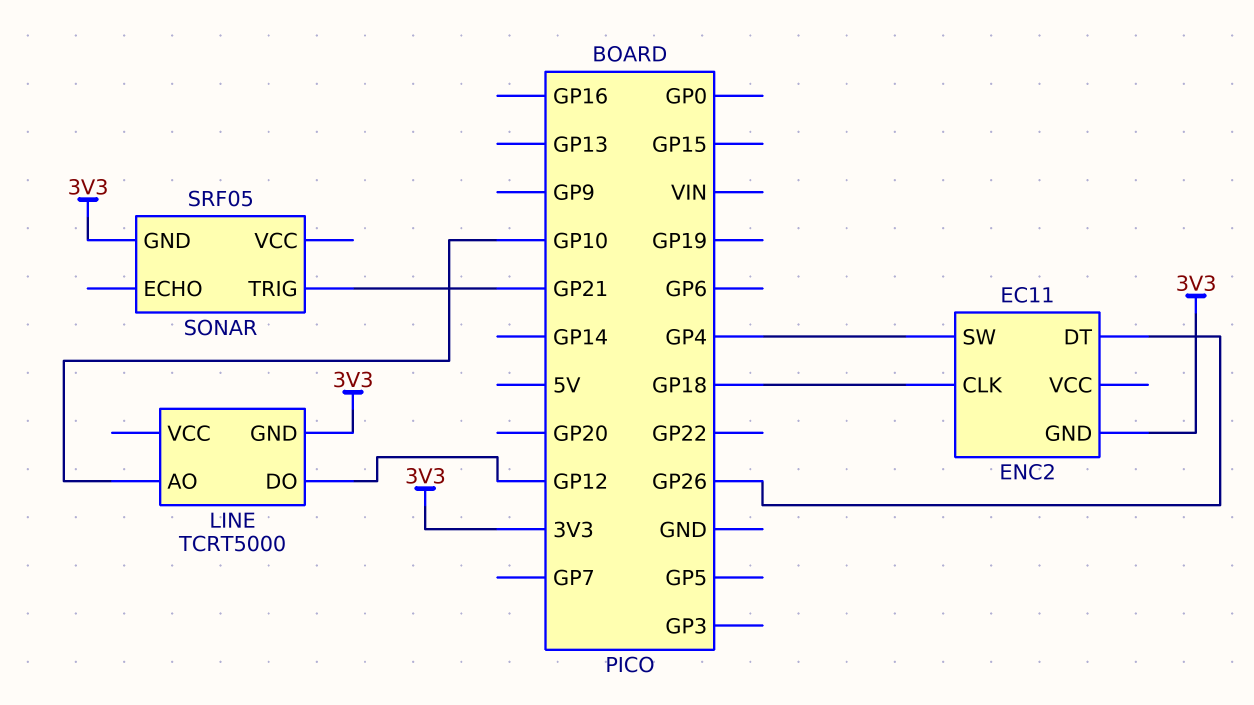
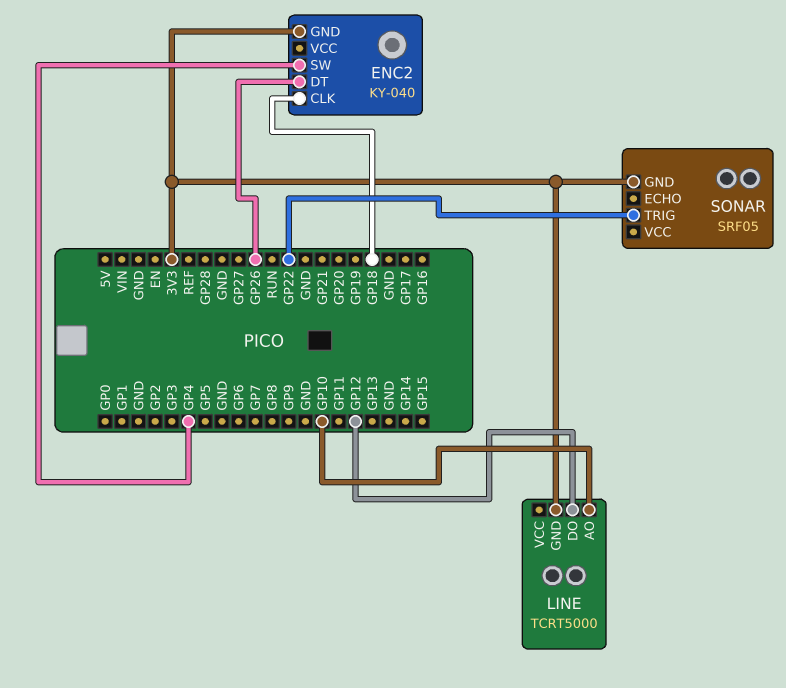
ENC2: EC11 -> KY-040
SONAR pin TRIG: GP21 -> GP22

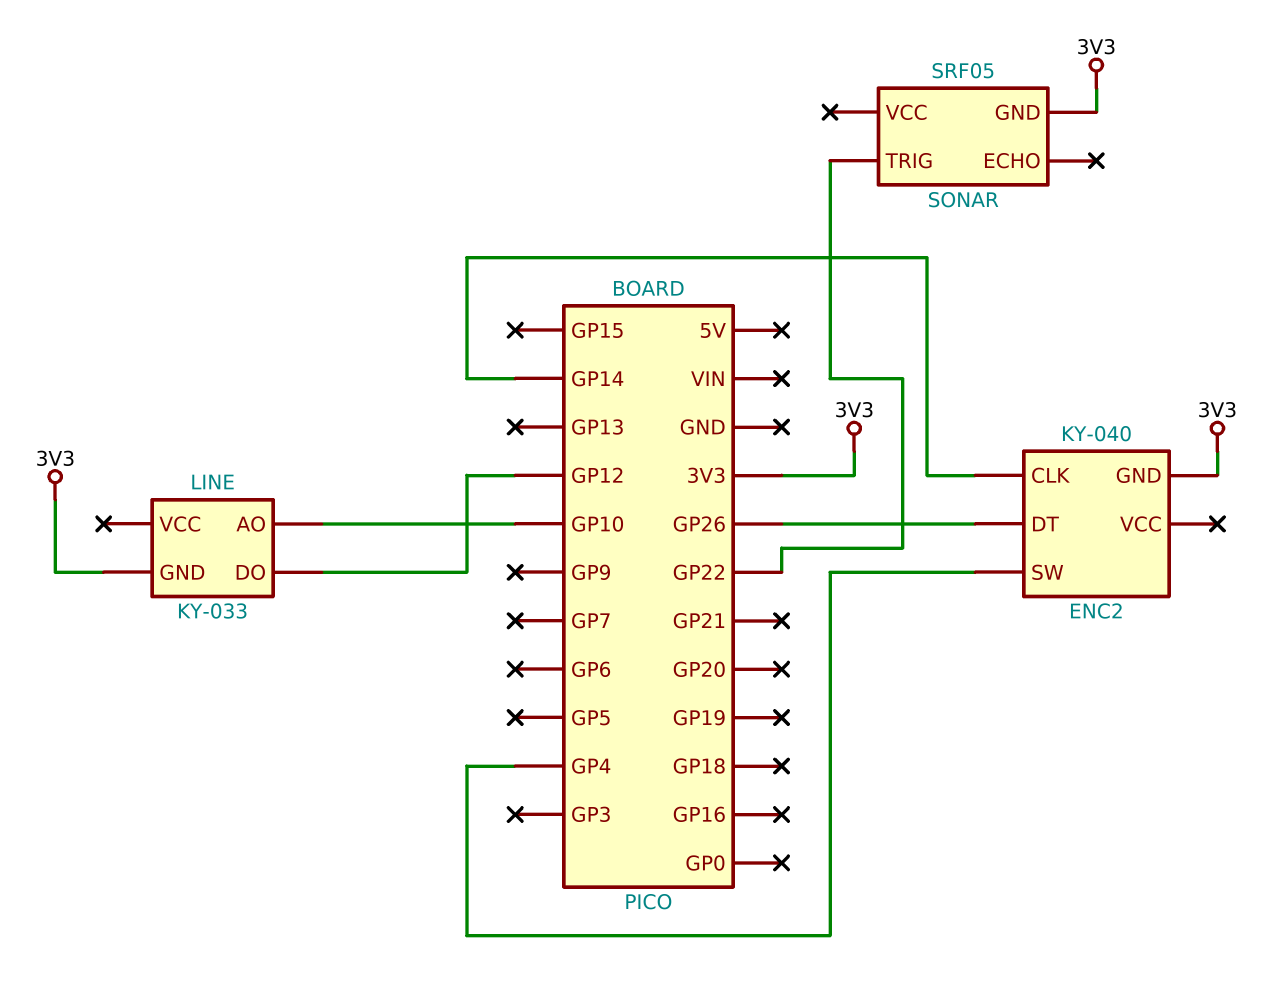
ENC2 pin CLK: GP18 -> GP14
LINE: TCRT5000 -> KY-033

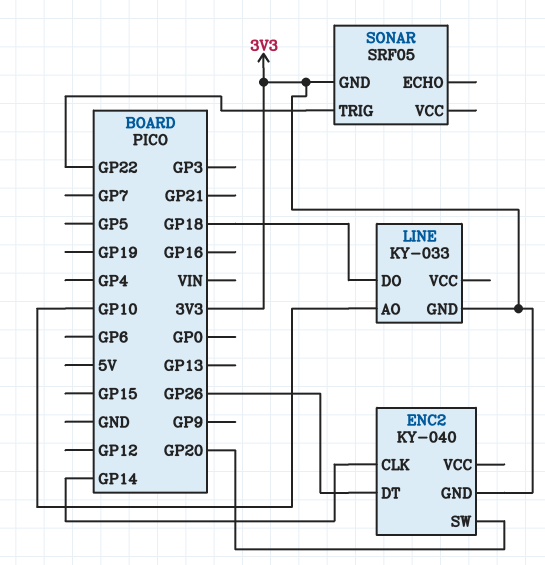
ENC2 pin SW: GP4 -> GP20
LINE pin DO: GP12 -> GP18

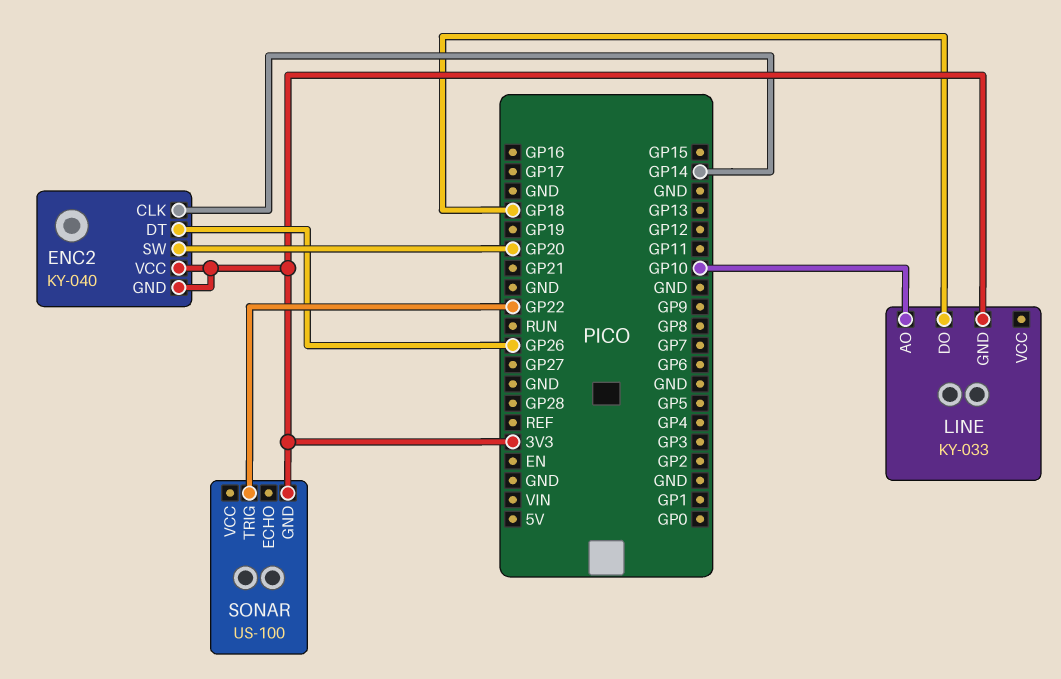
ENC2 pin VCC: none -> 3V3
SONAR: SRF05 -> US-100

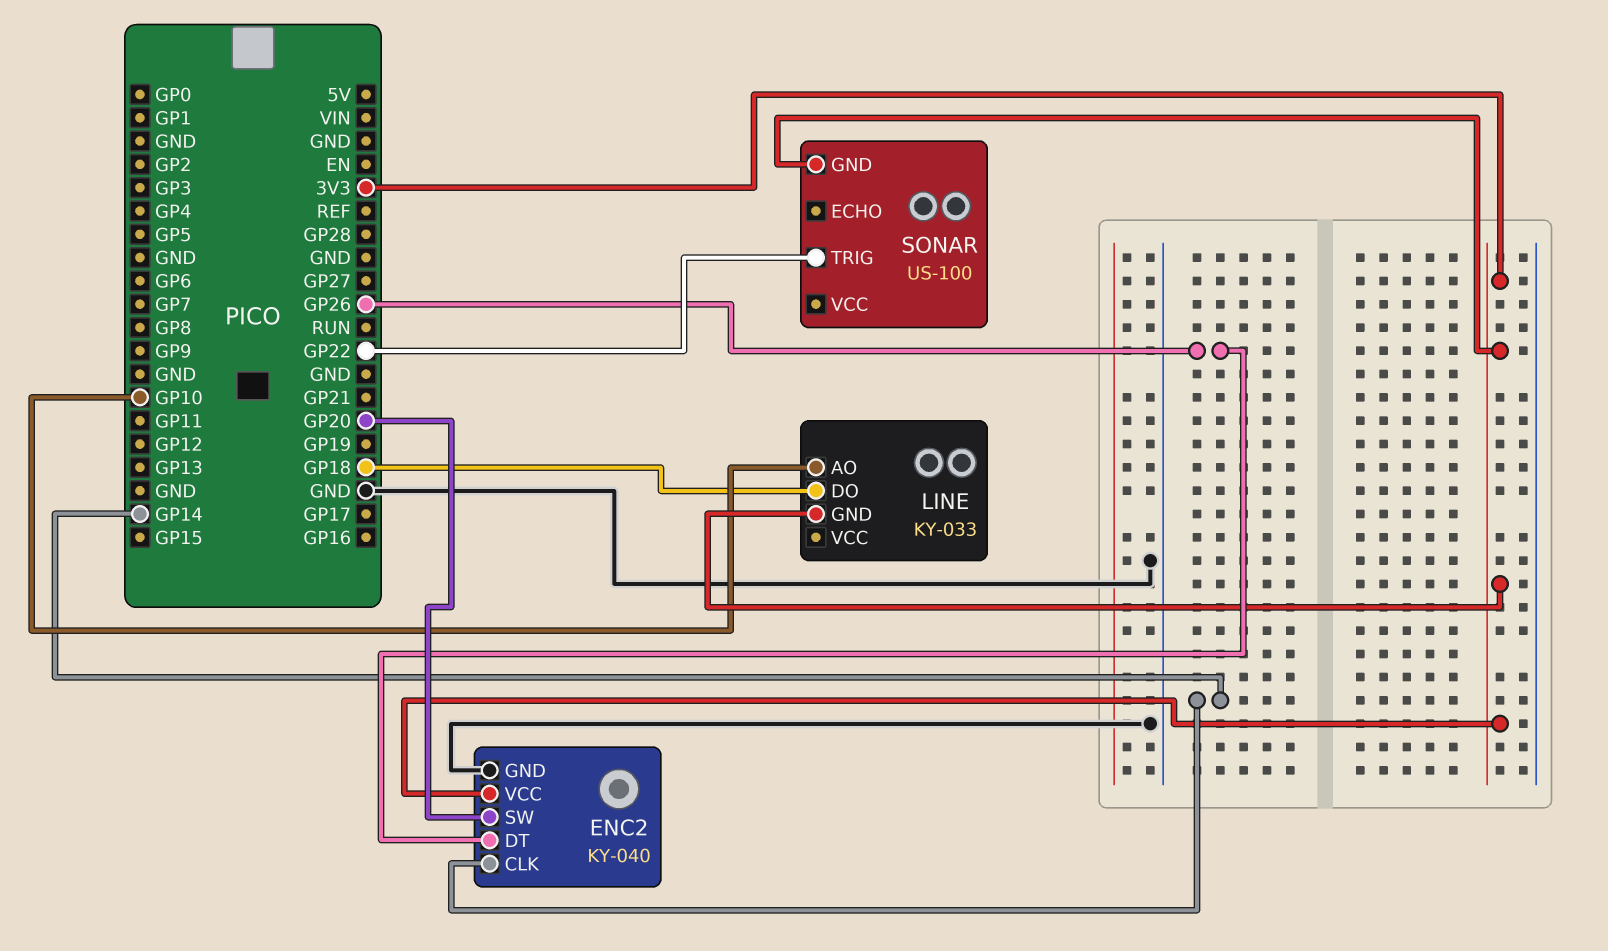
ENC2 pin GND: 3V3 -> GND

